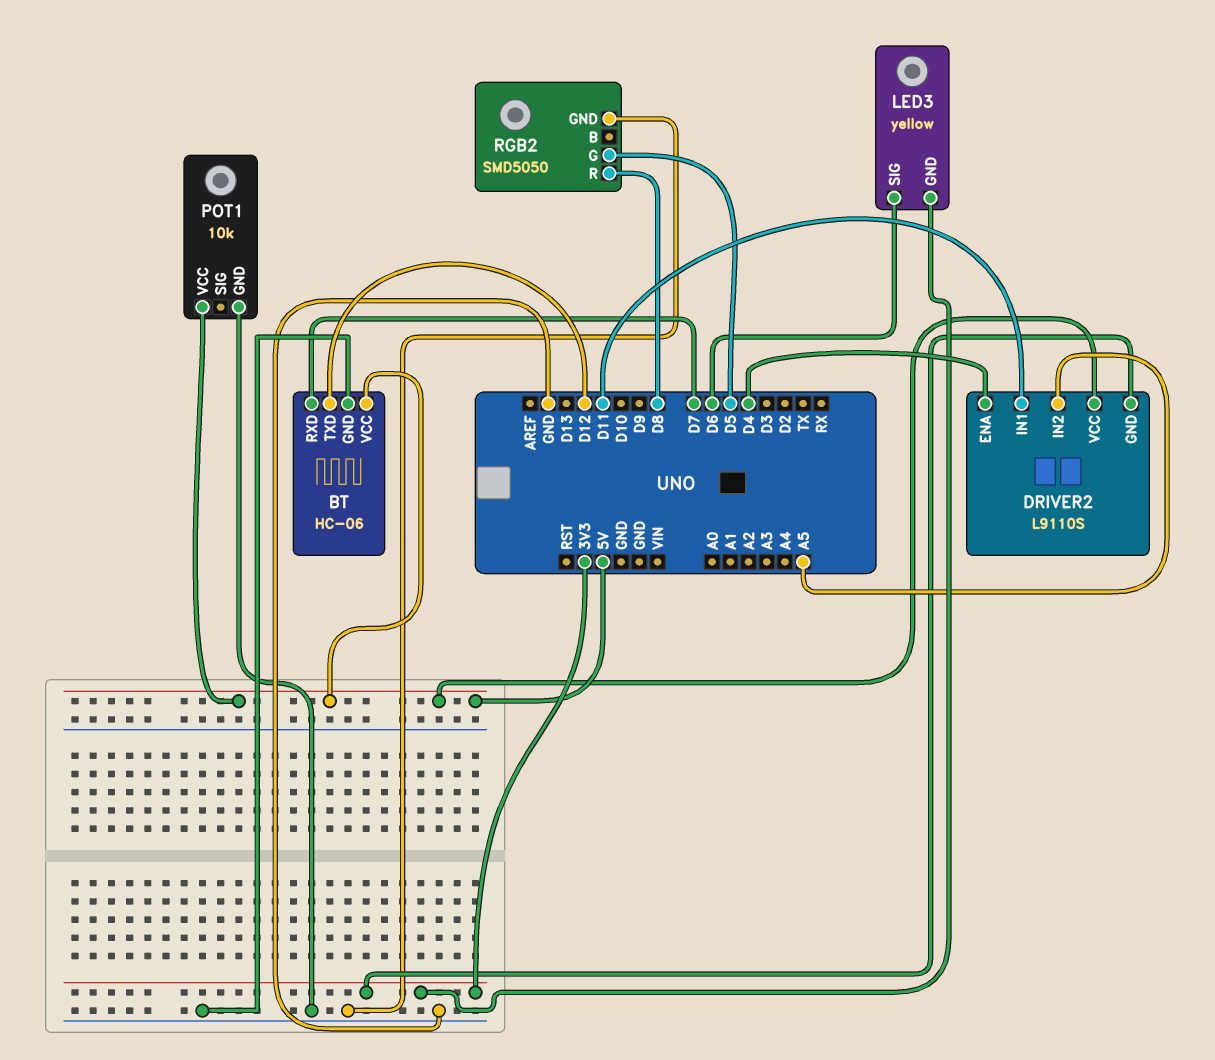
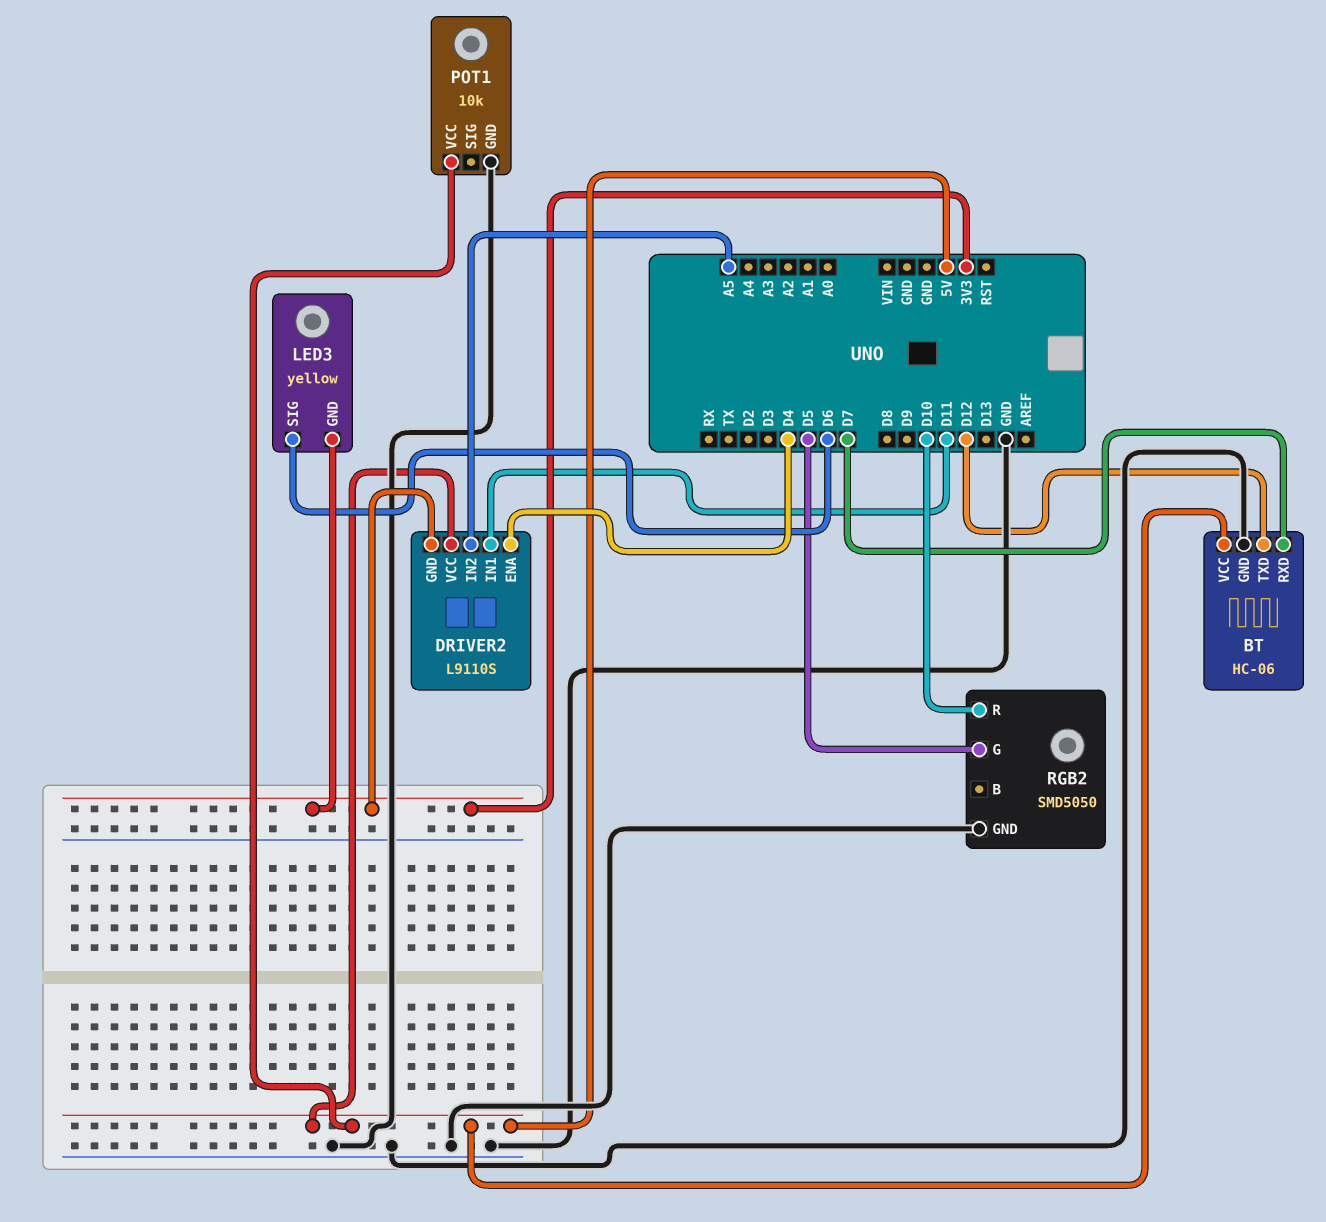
RGB2 pin R: D8 -> D10

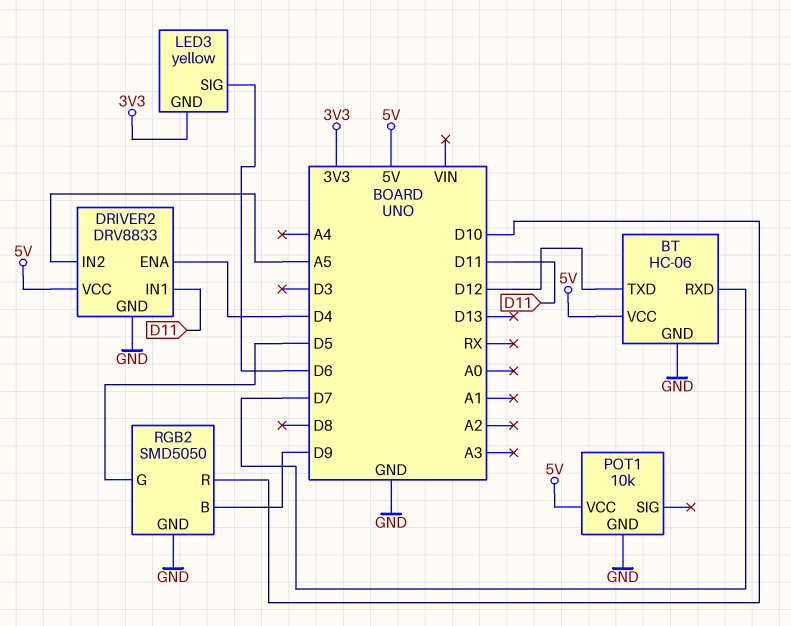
DRIVER2: L9110S -> DRV8833
DRIVER2 pin GND: 3V3 -> GND
RGB2 pin B: none -> D9

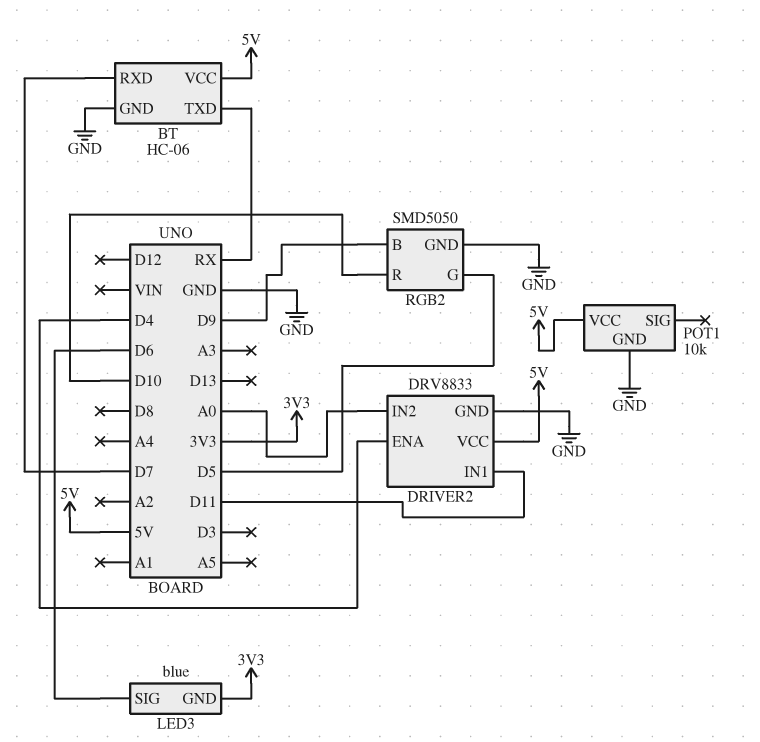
BT pin TXD: D12 -> RX
DRIVER2 pin IN2: A5 -> A0
LED3: yellow -> blue

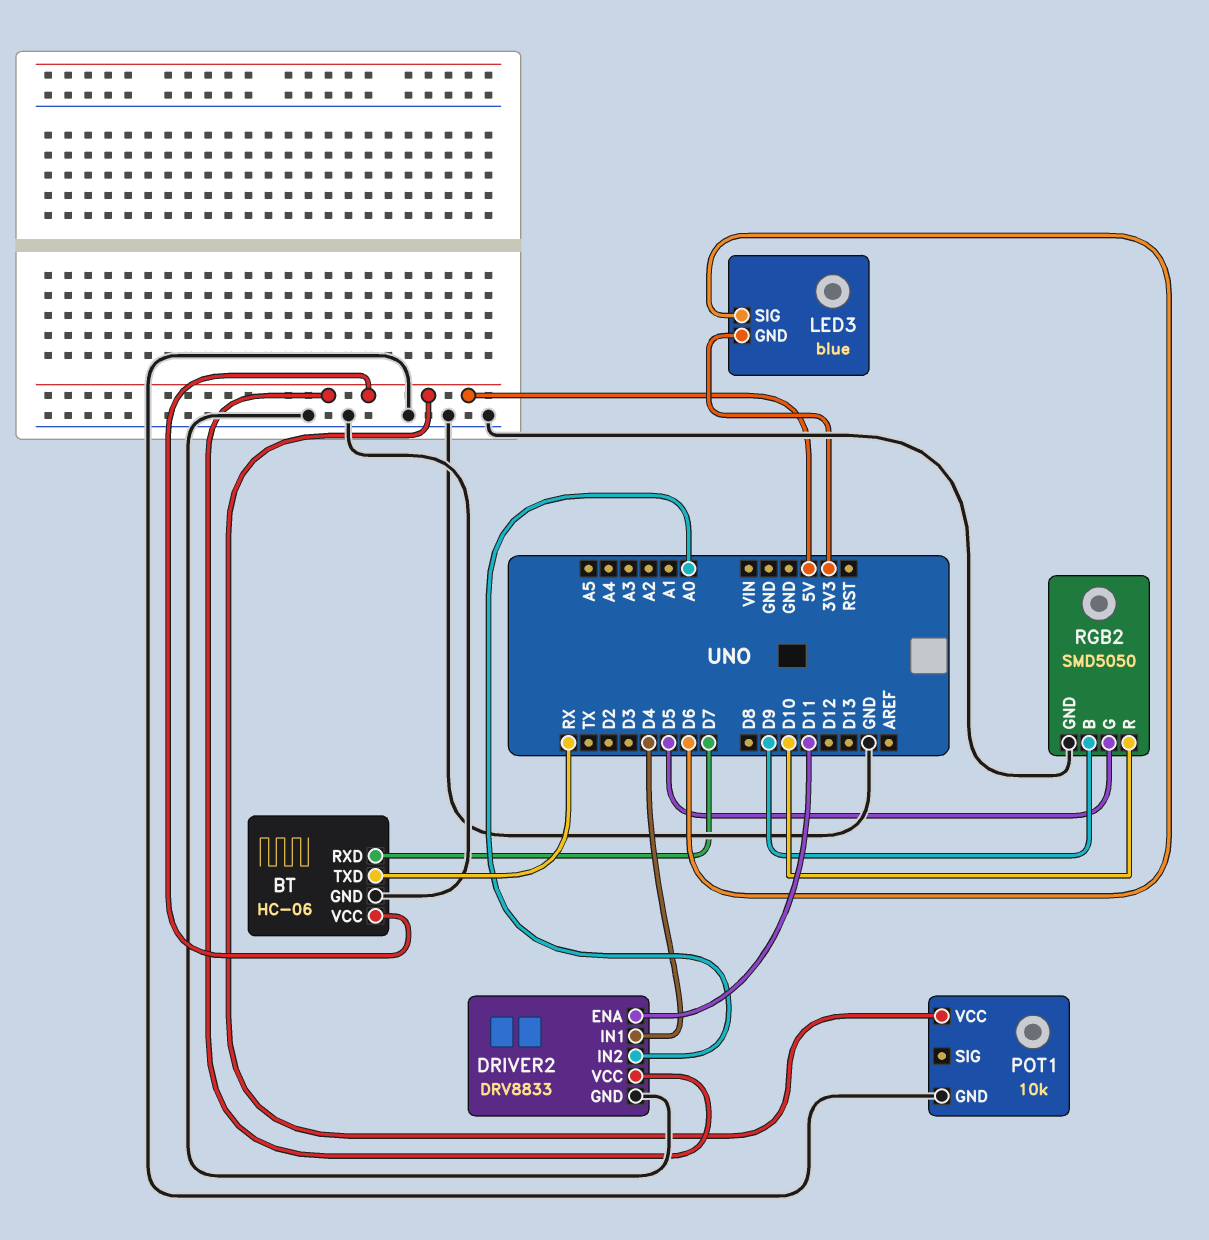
DRIVER2 pin ENA: D4 -> D11
DRIVER2 pin IN1: D11 -> D4

